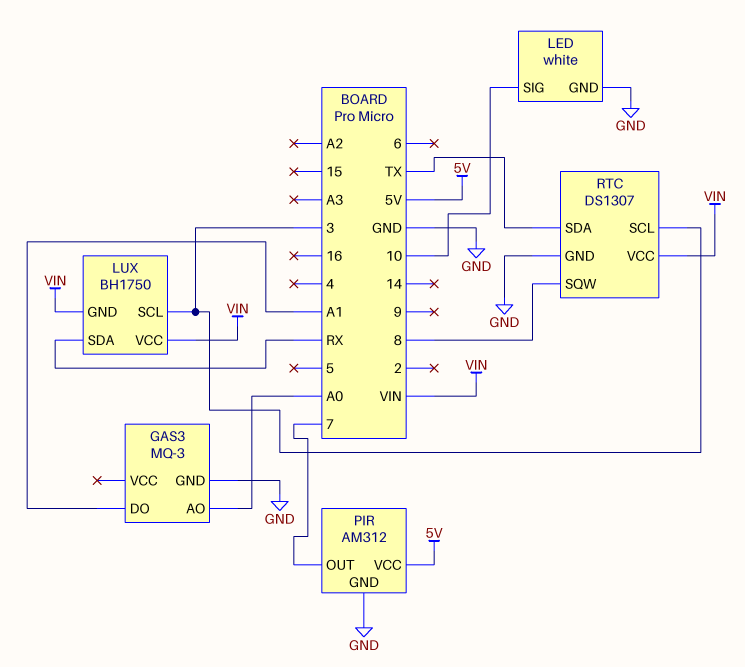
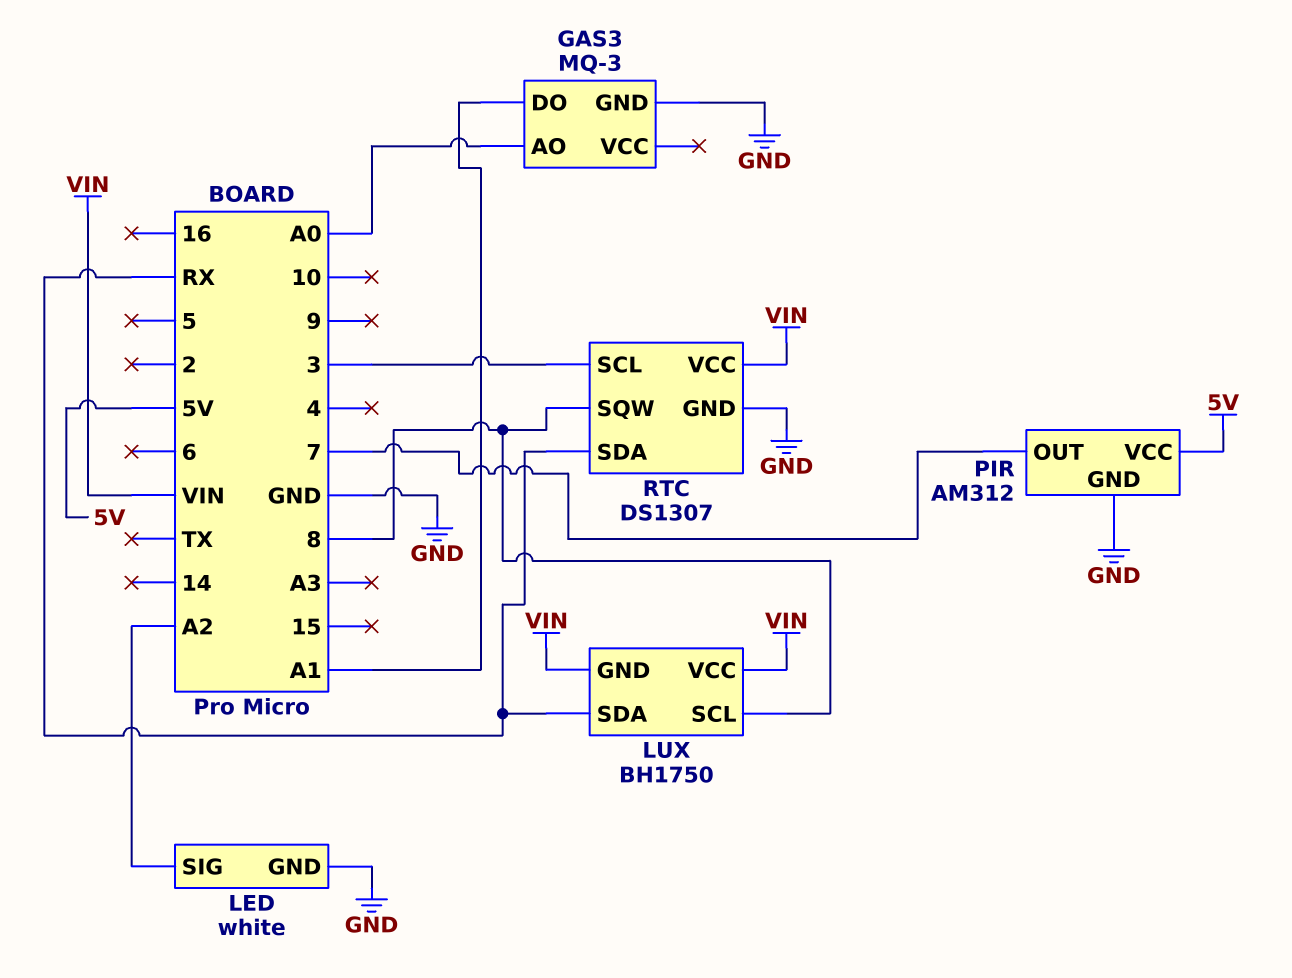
LED pin SIG: 10 -> A2
LUX pin SCL: 3 -> 8
RTC pin SDA: TX -> RX

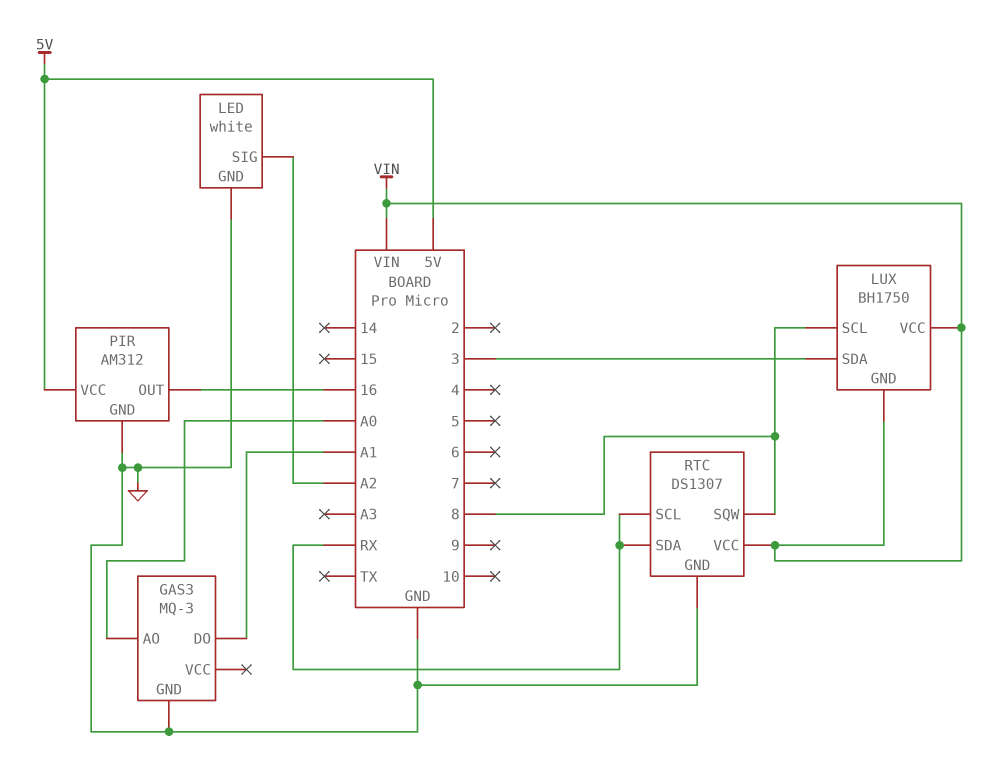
LUX pin SDA: RX -> 3
PIR pin OUT: 7 -> 16
RTC pin SCL: 3 -> RX

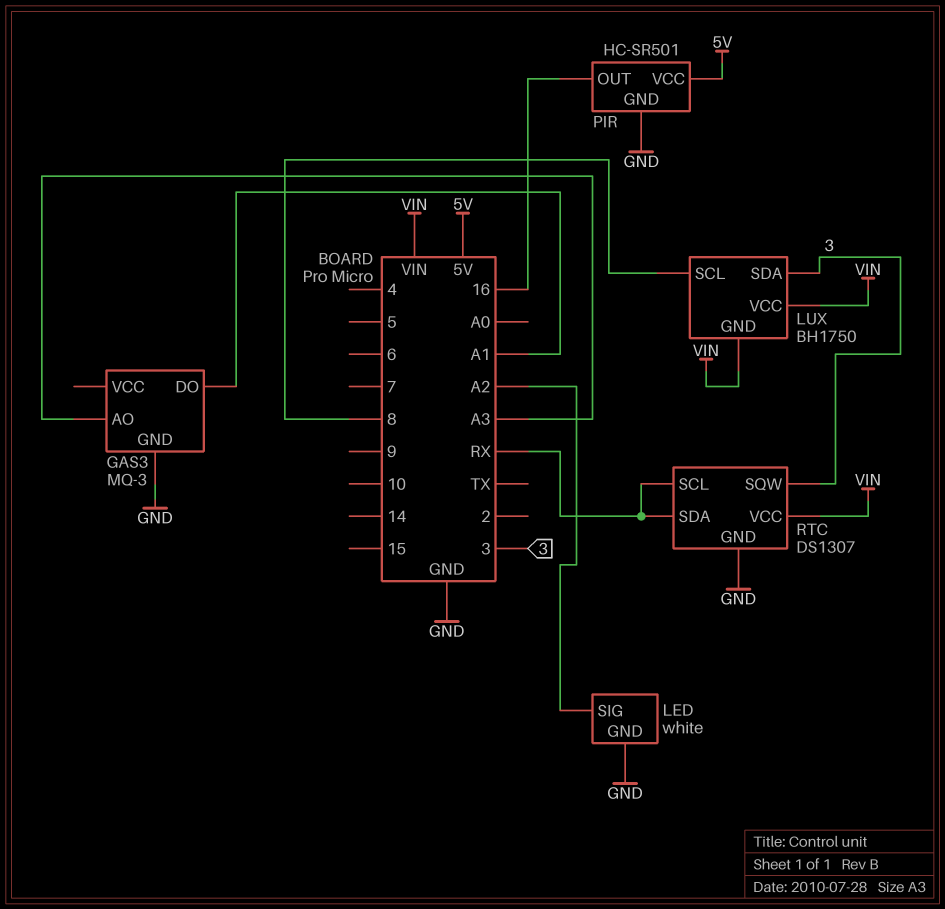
GAS3 pin AO: A0 -> A3
PIR: AM312 -> HC-SR501
RTC pin SQW: 8 -> 3

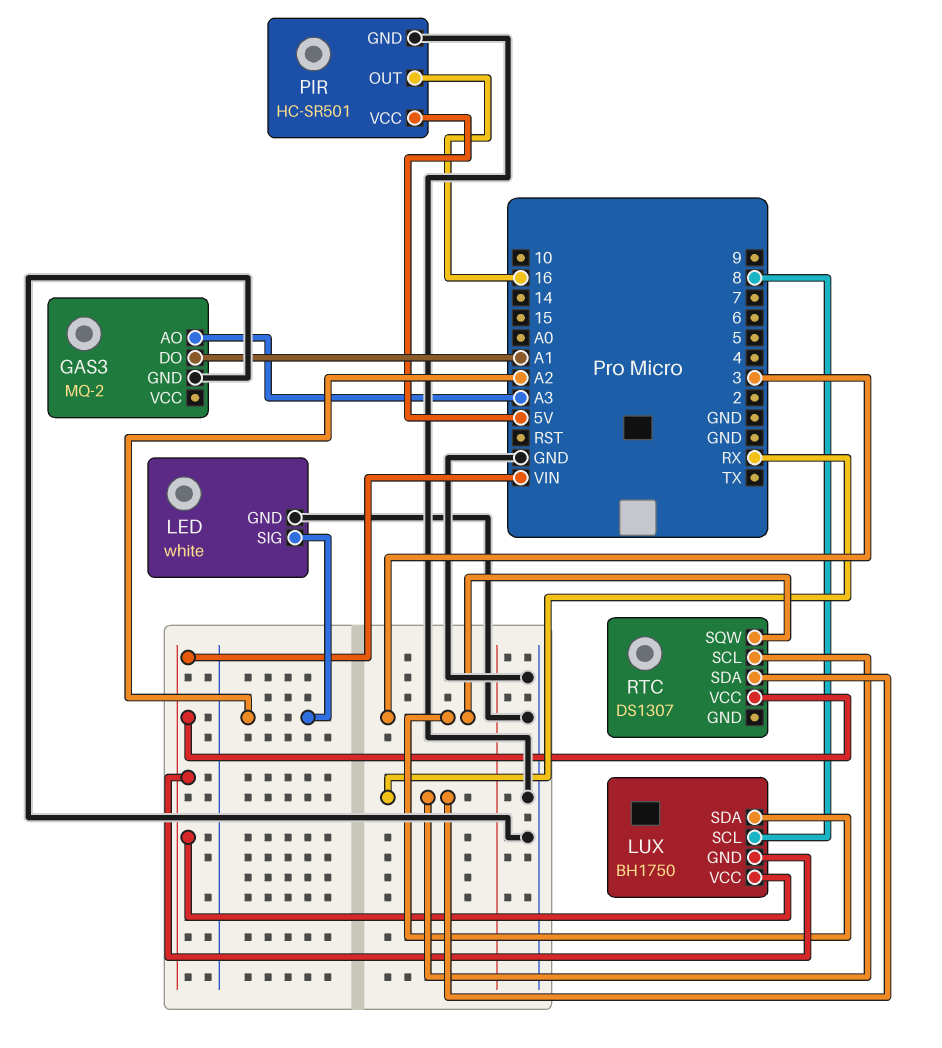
GAS3: MQ-3 -> MQ-2
RTC pin GND: GND -> none

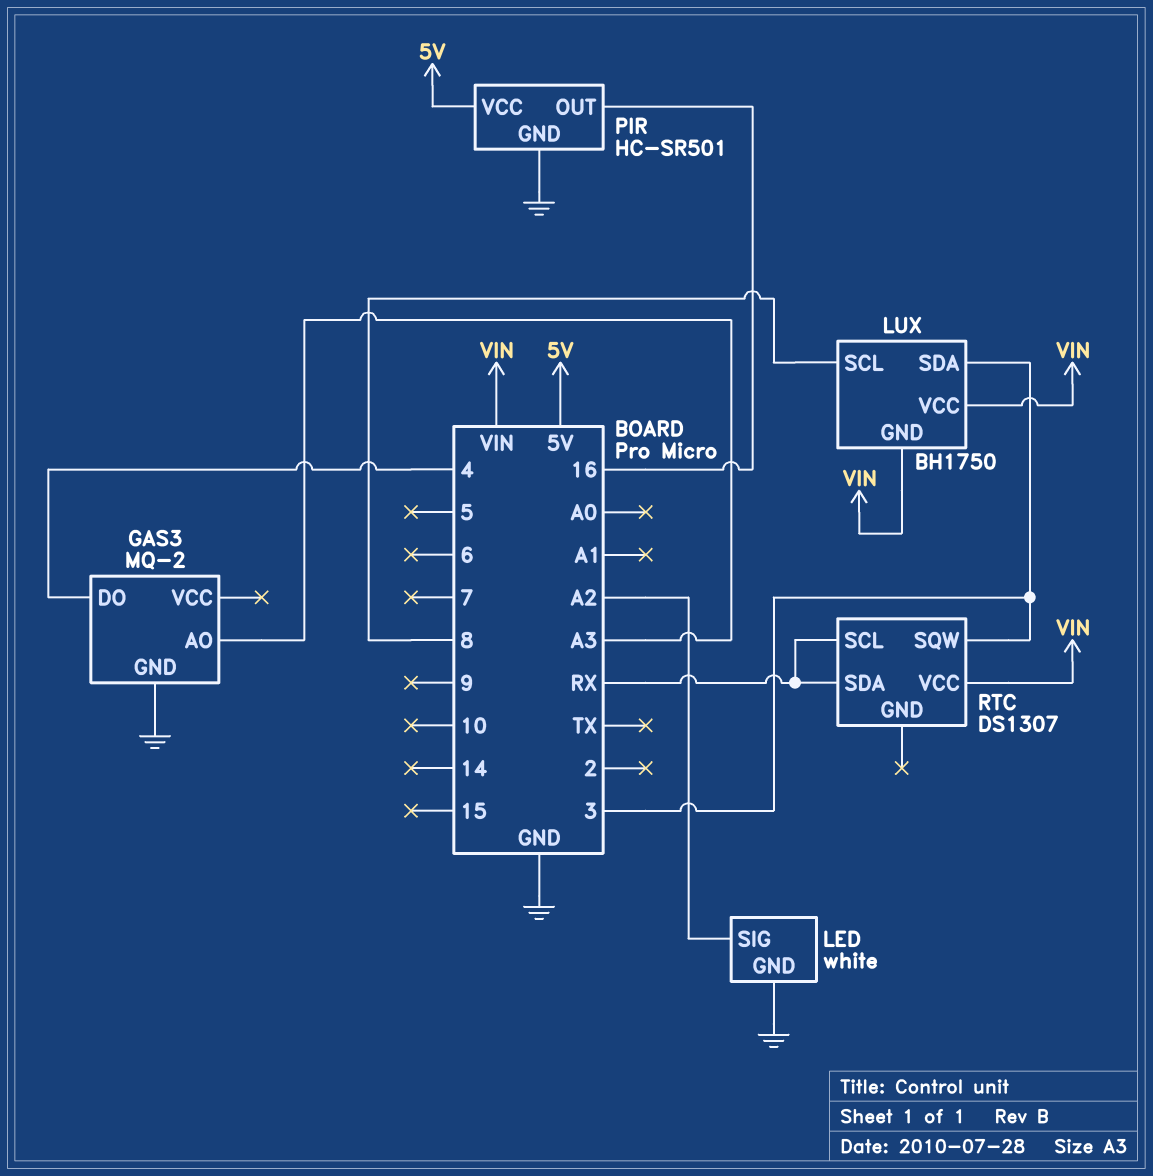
GAS3 pin DO: A1 -> 4

